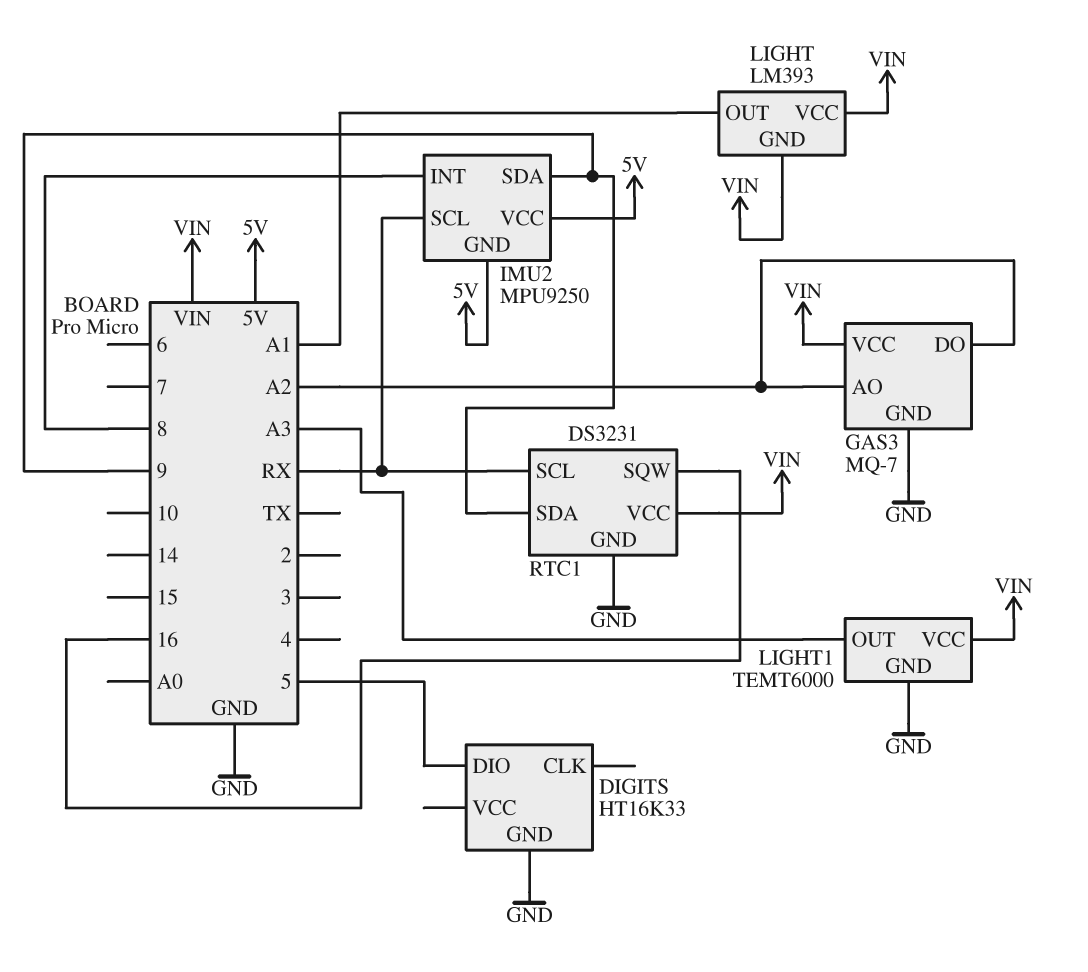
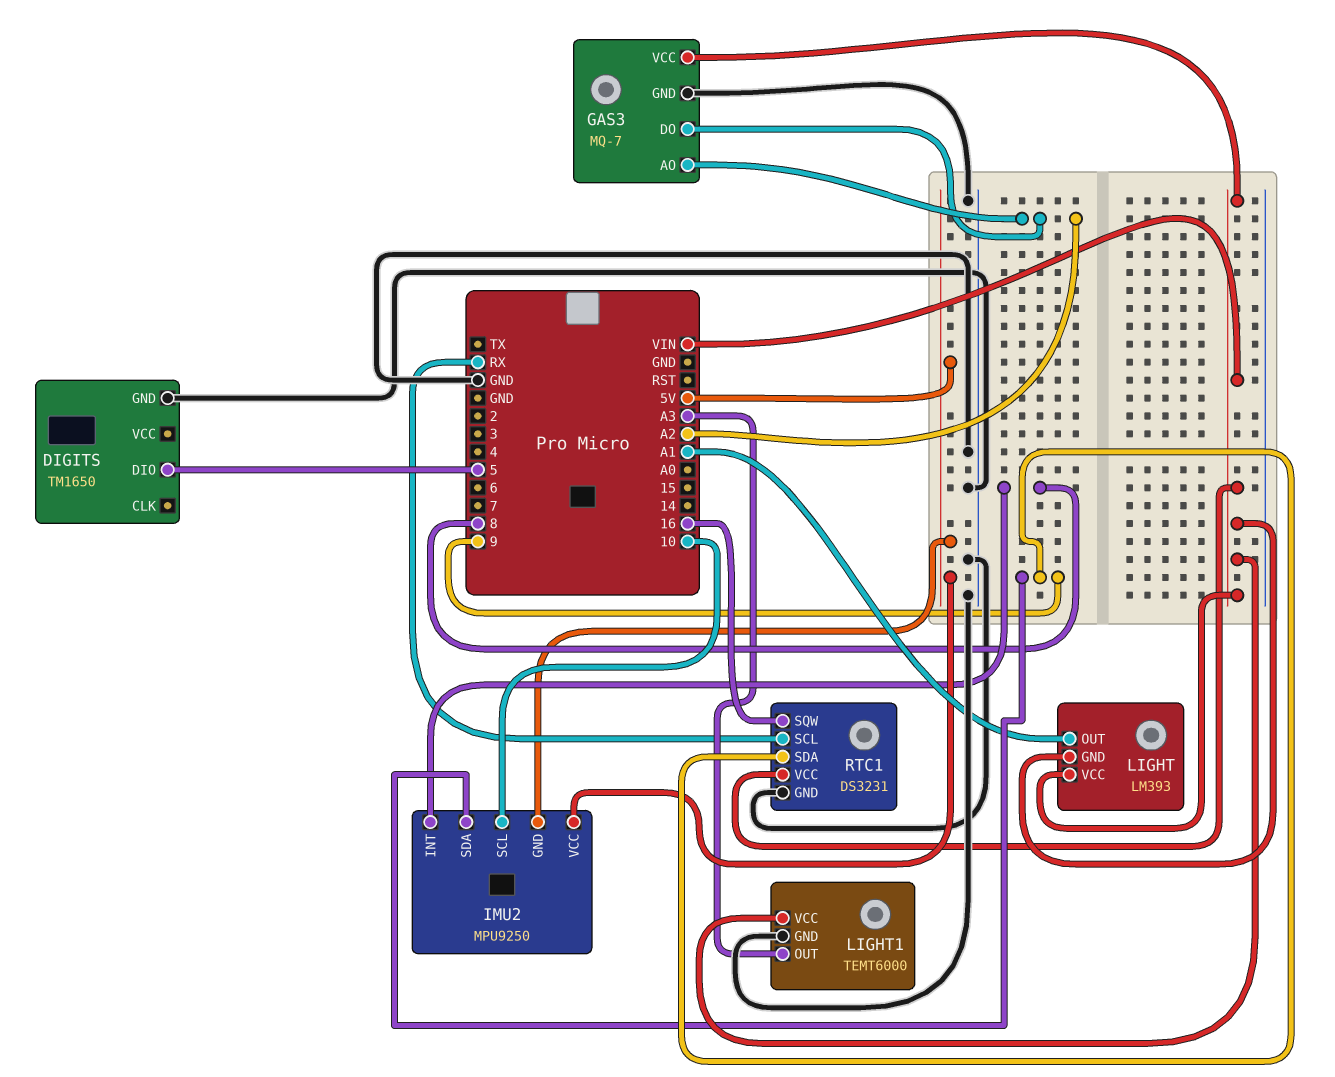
DIGITS: HT16K33 -> TM1650
IMU2 pin SCL: RX -> 10

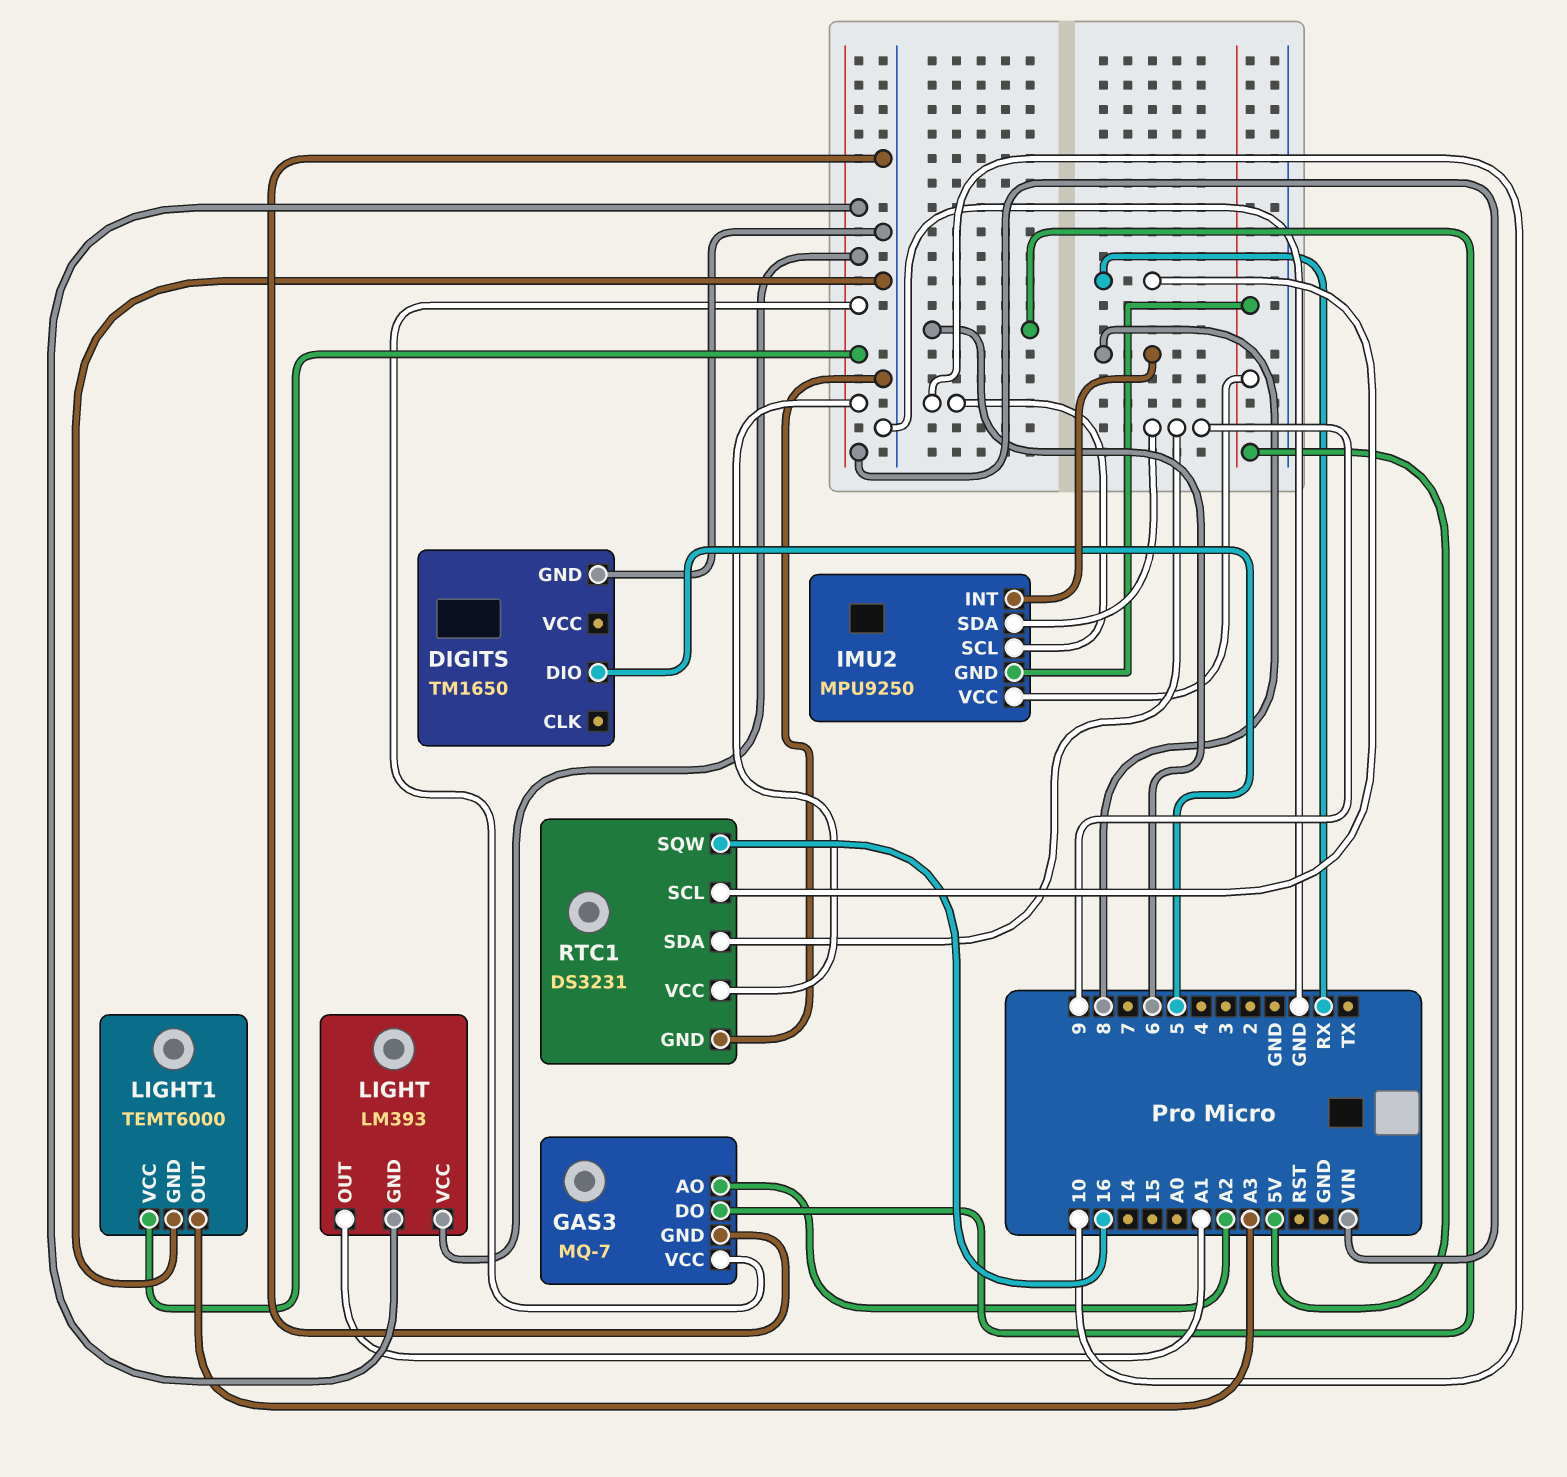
GAS3 pin DO: A2 -> 6

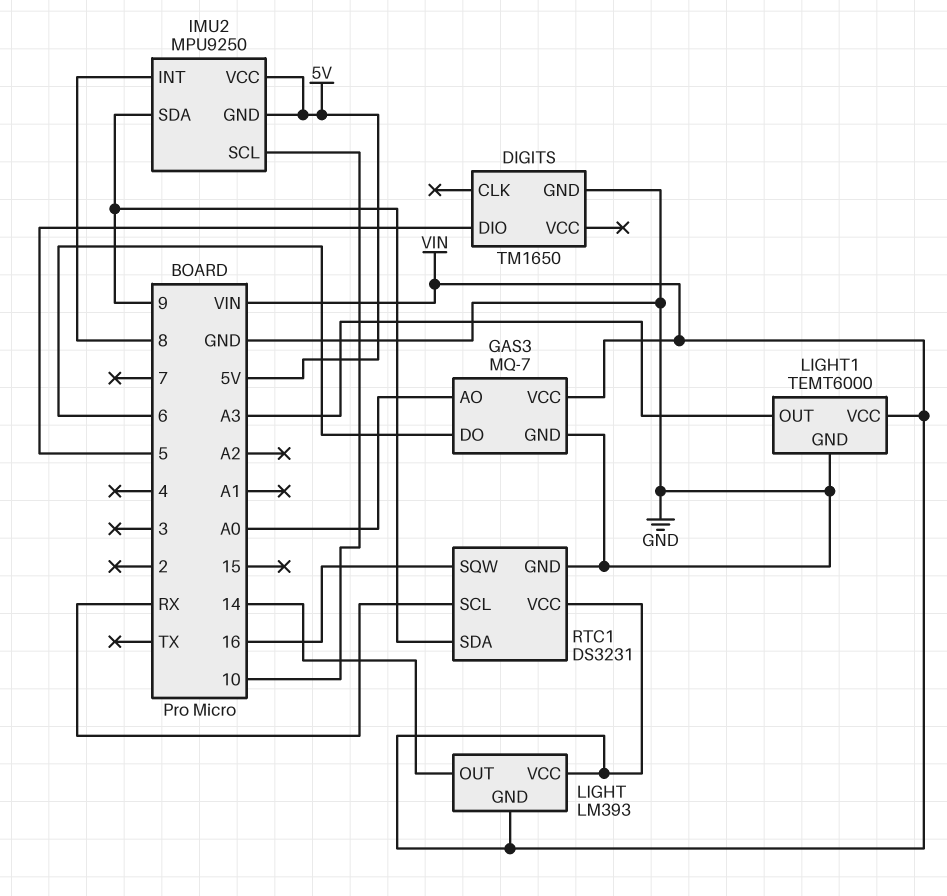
GAS3 pin AO: A2 -> A0
LIGHT pin OUT: A1 -> 14

